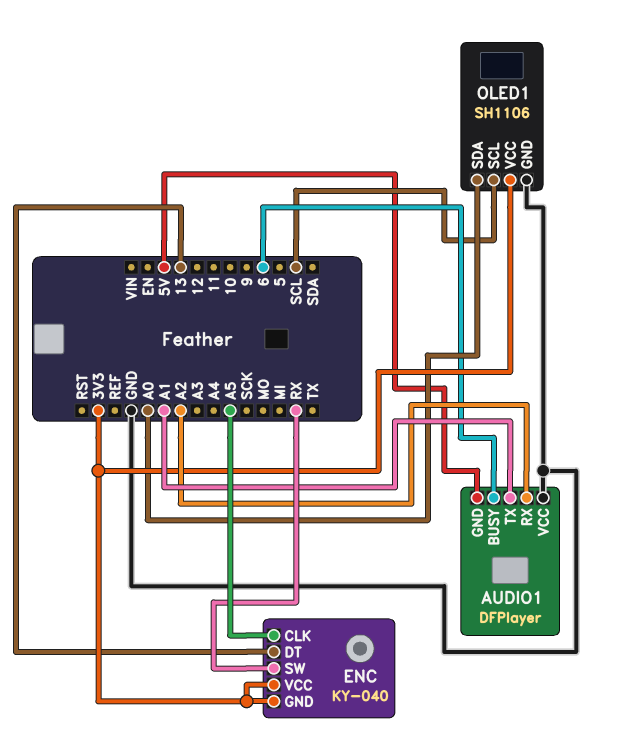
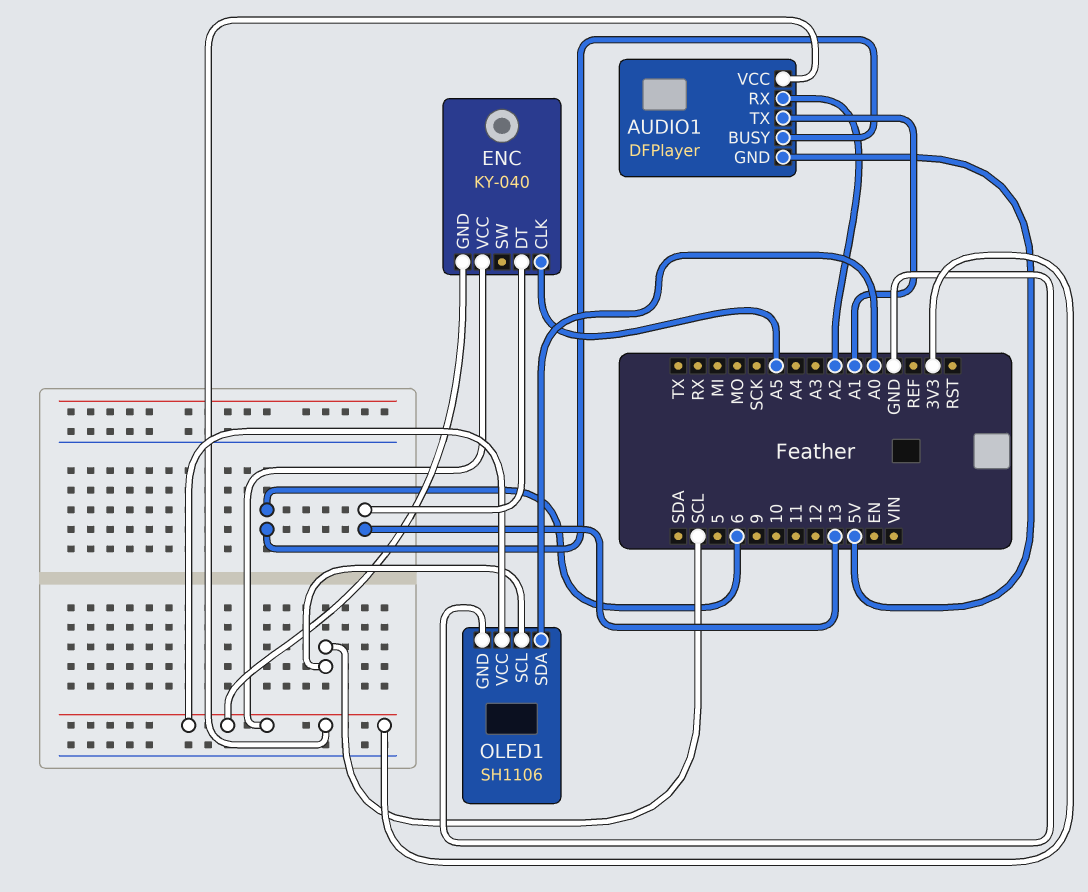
AUDIO1 pin VCC: GND -> 3V3
ENC pin SW: RX -> none

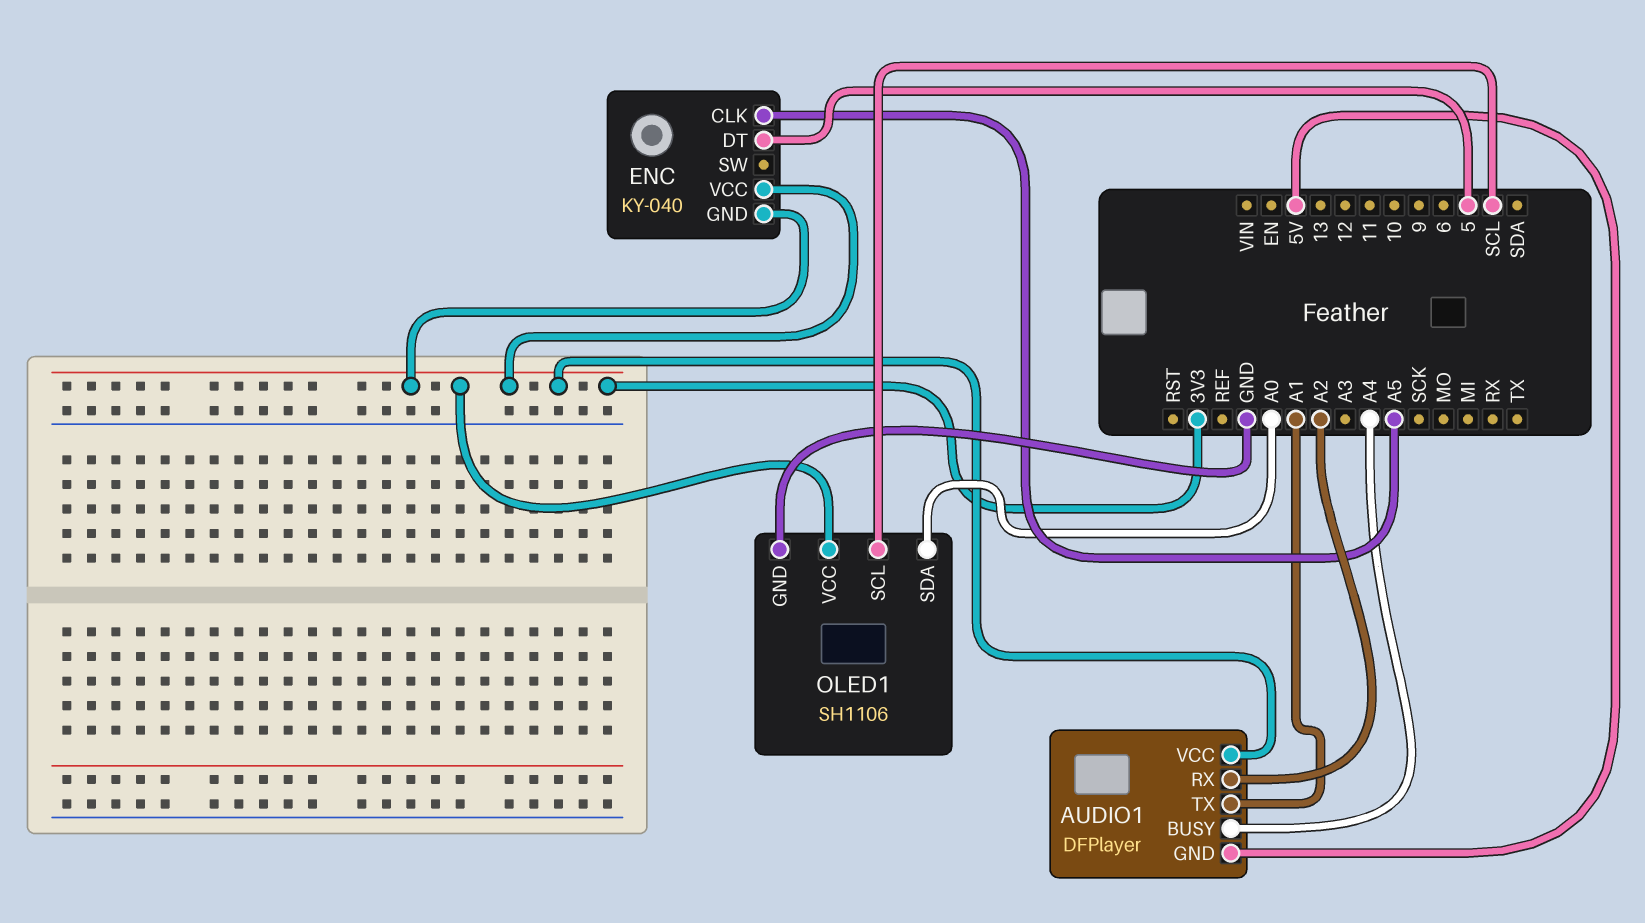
AUDIO1 pin BUSY: 6 -> A4
ENC pin DT: 13 -> 5

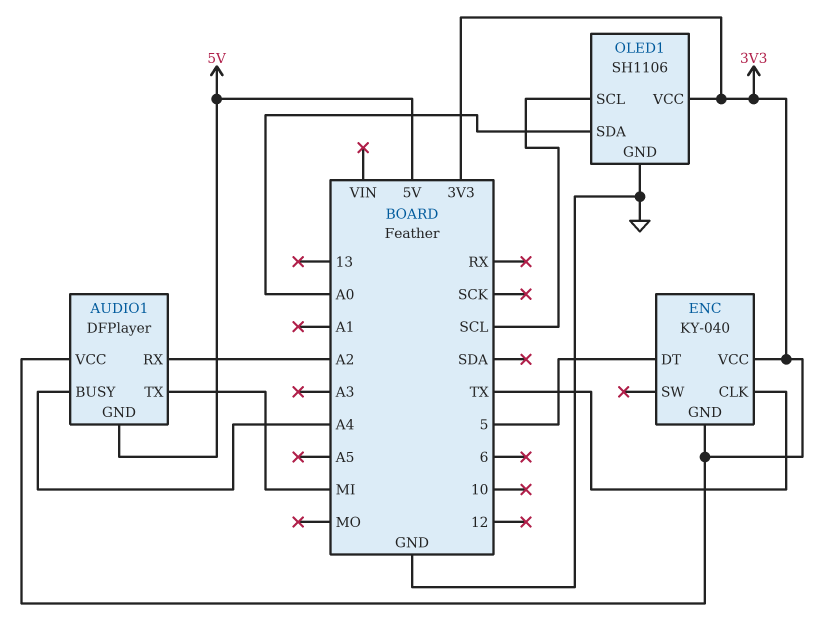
AUDIO1 pin TX: A1 -> MI
ENC pin CLK: A5 -> TX

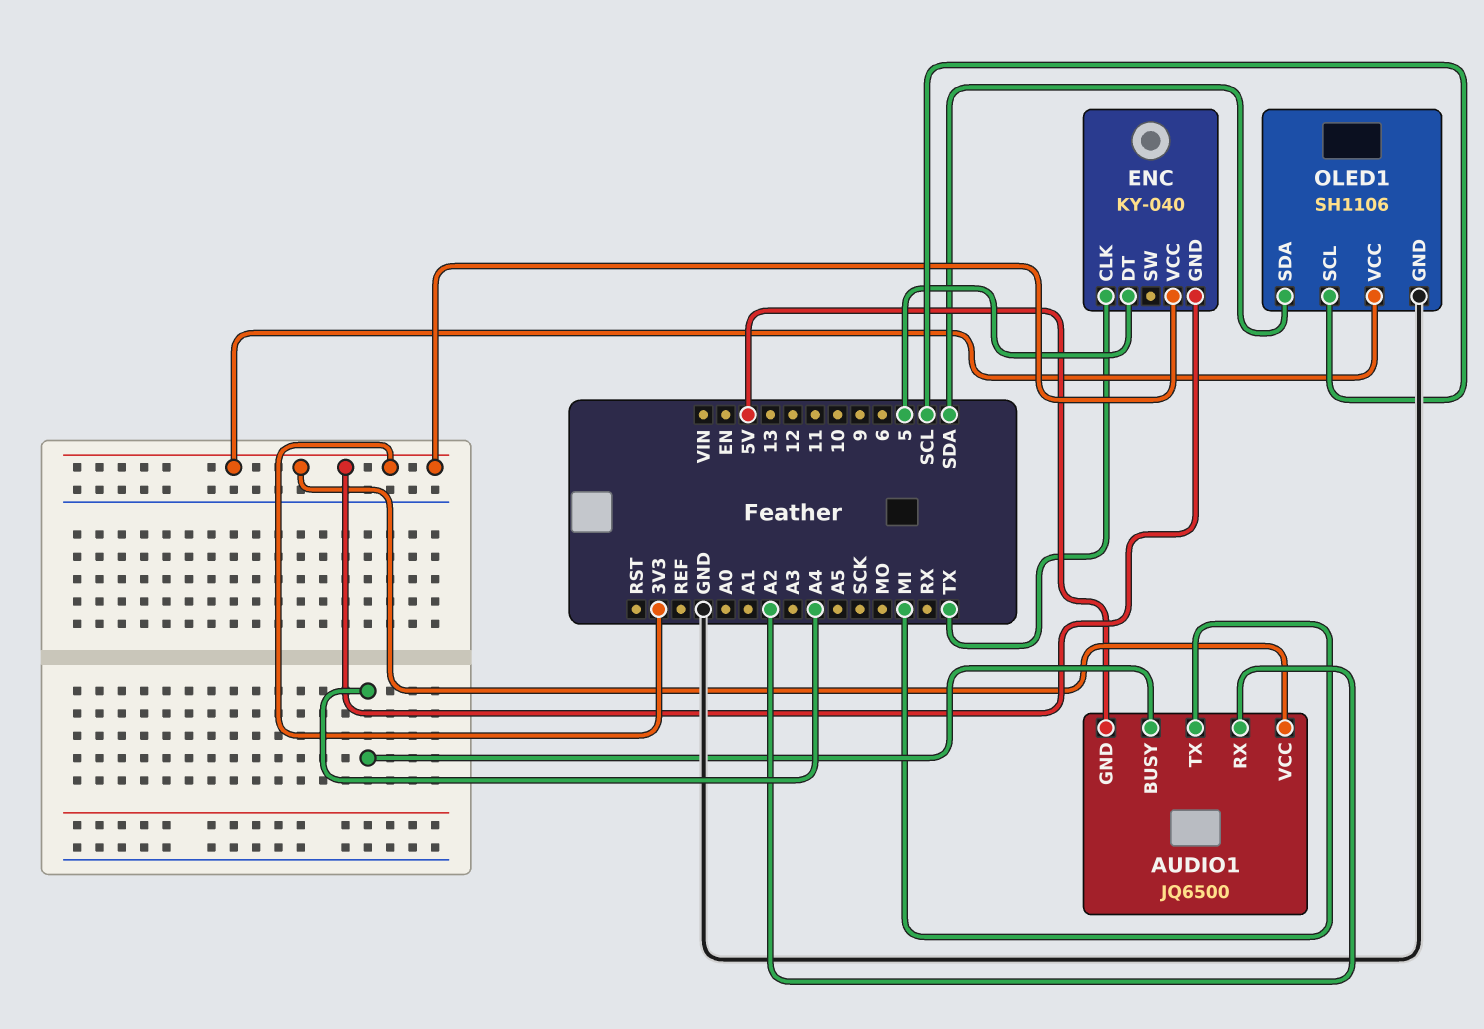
AUDIO1: DFPlayer -> JQ6500
OLED1 pin SDA: A0 -> SDA

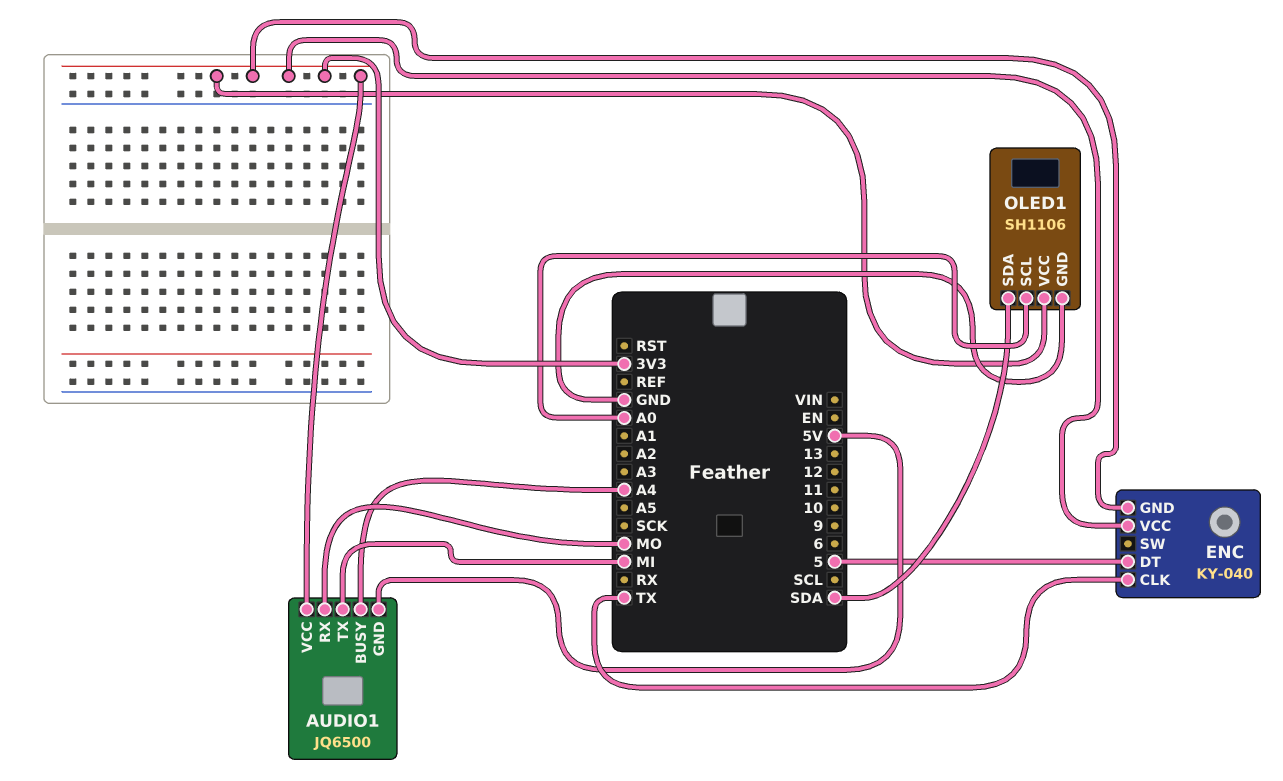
AUDIO1 pin RX: A2 -> MO
OLED1 pin SCL: SCL -> A0

